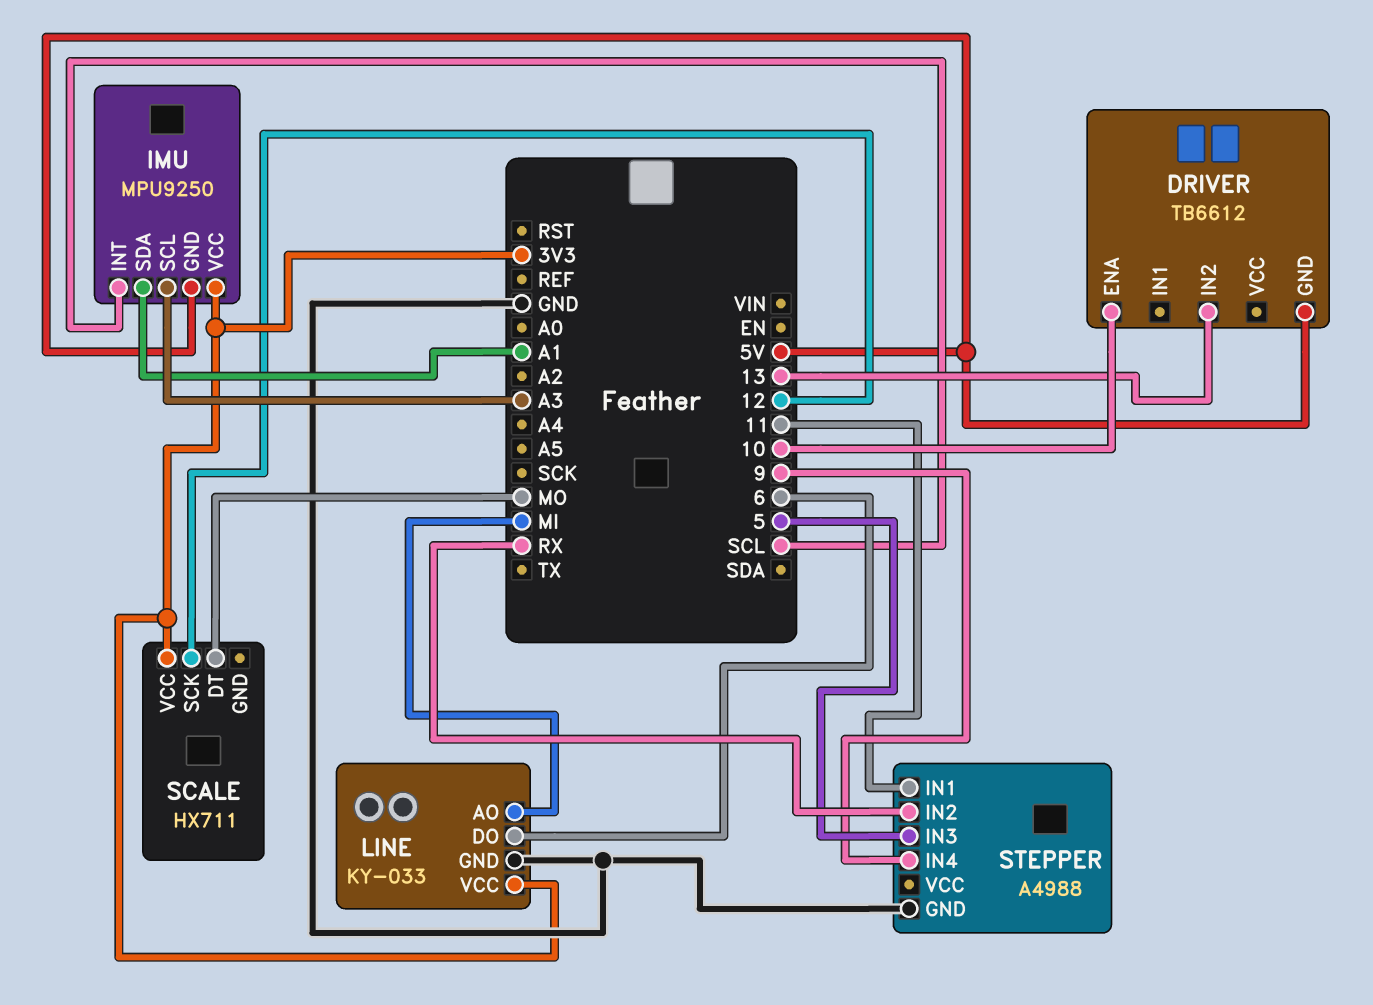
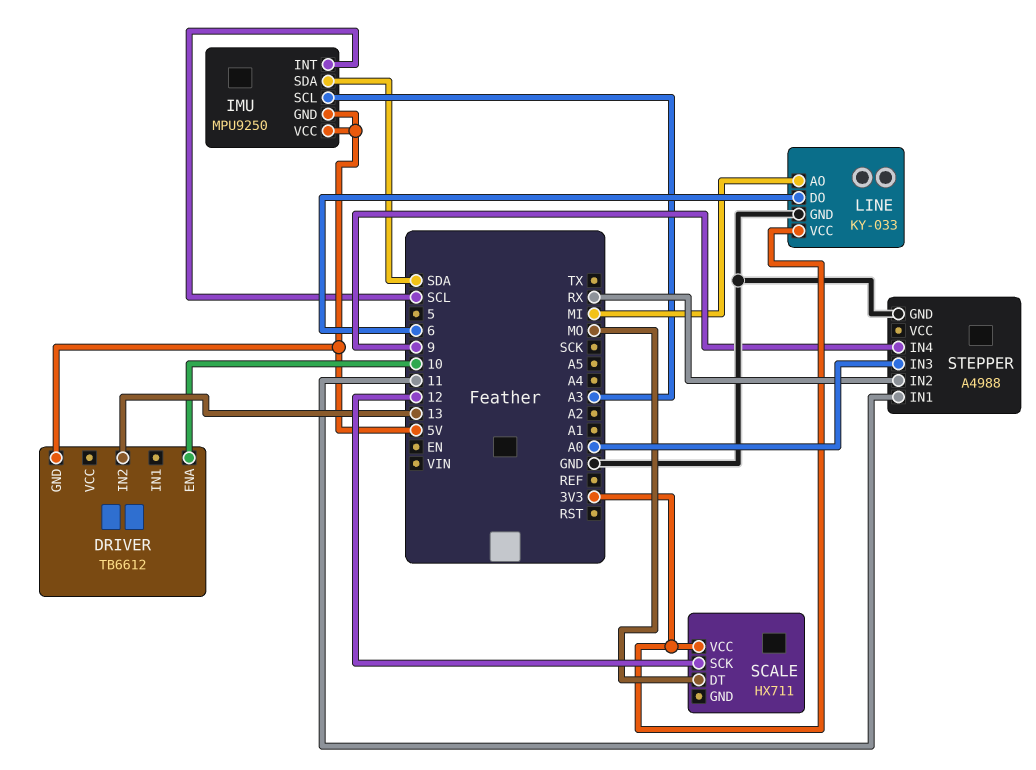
IMU pin SDA: A1 -> SDA
IMU pin VCC: 3V3 -> 5V
STEPPER pin IN3: 5 -> A0

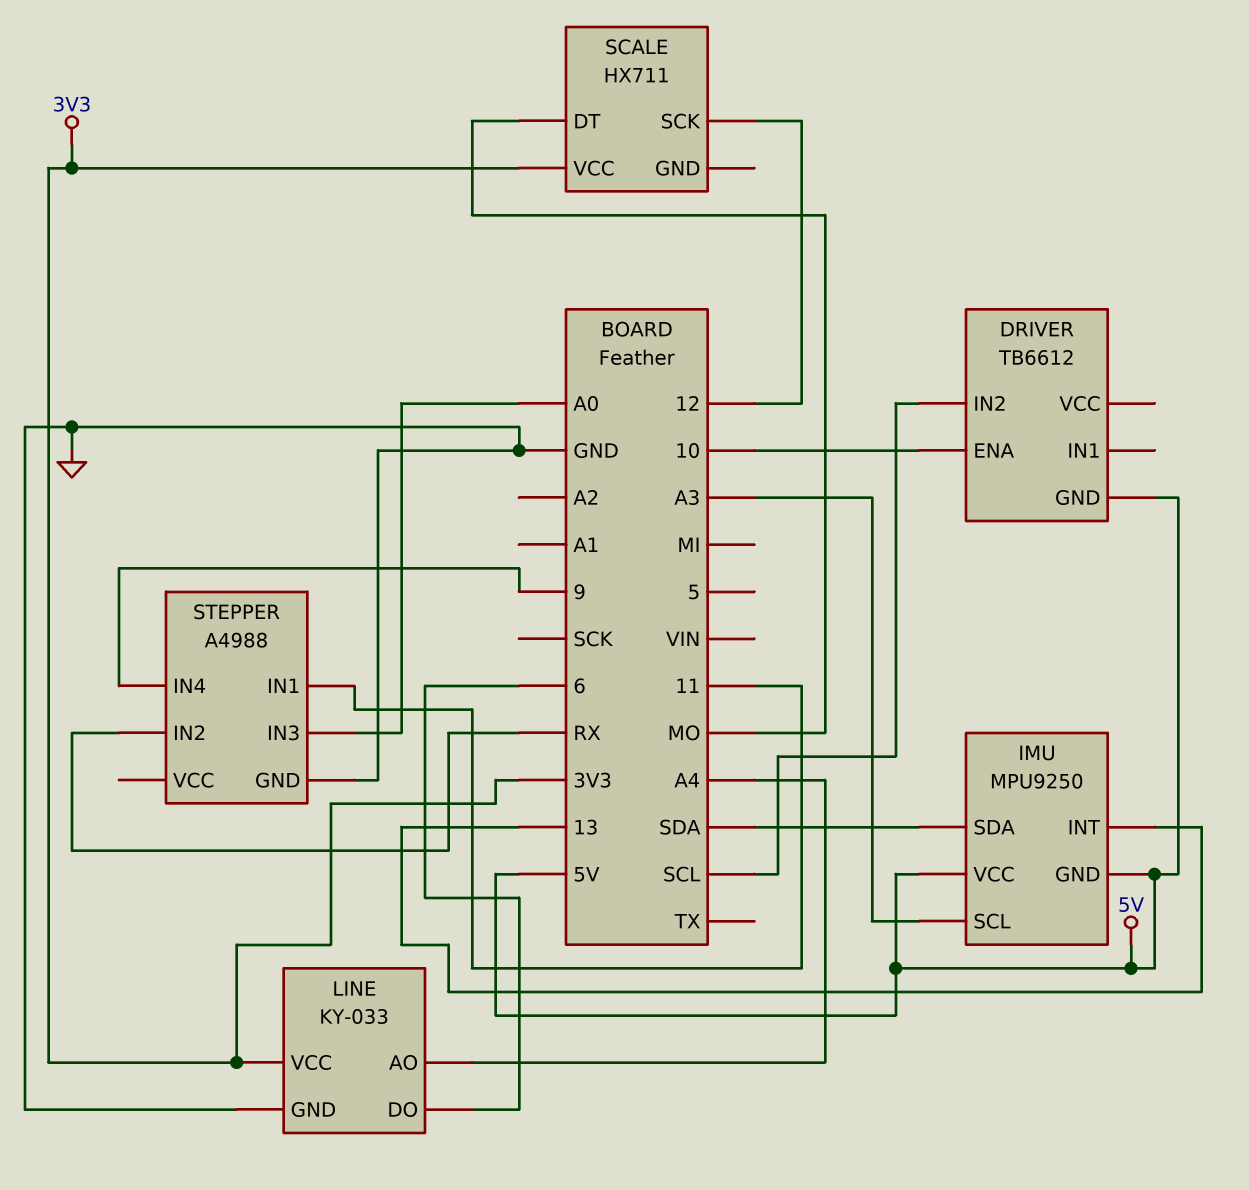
DRIVER pin IN2: 13 -> SCL
IMU pin INT: SCL -> 13
LINE pin AO: MI -> A4

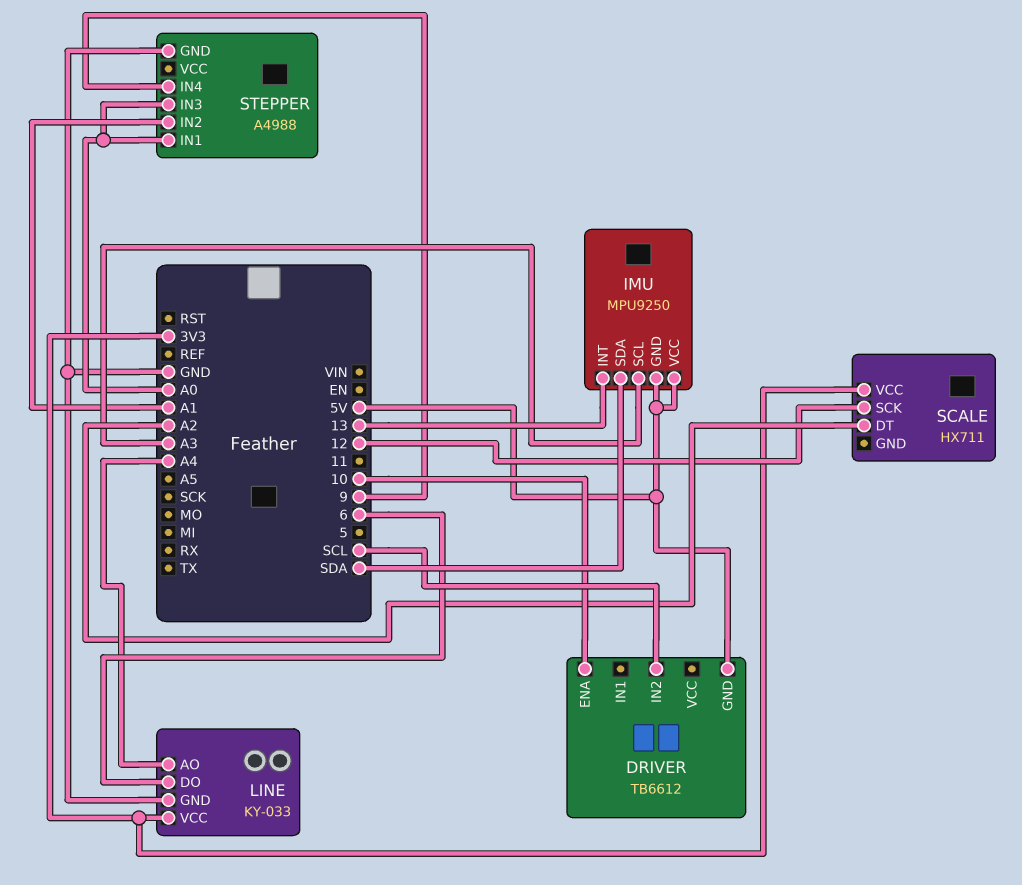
SCALE pin DT: MO -> A2
STEPPER pin IN1: 11 -> A0
STEPPER pin IN2: RX -> A1

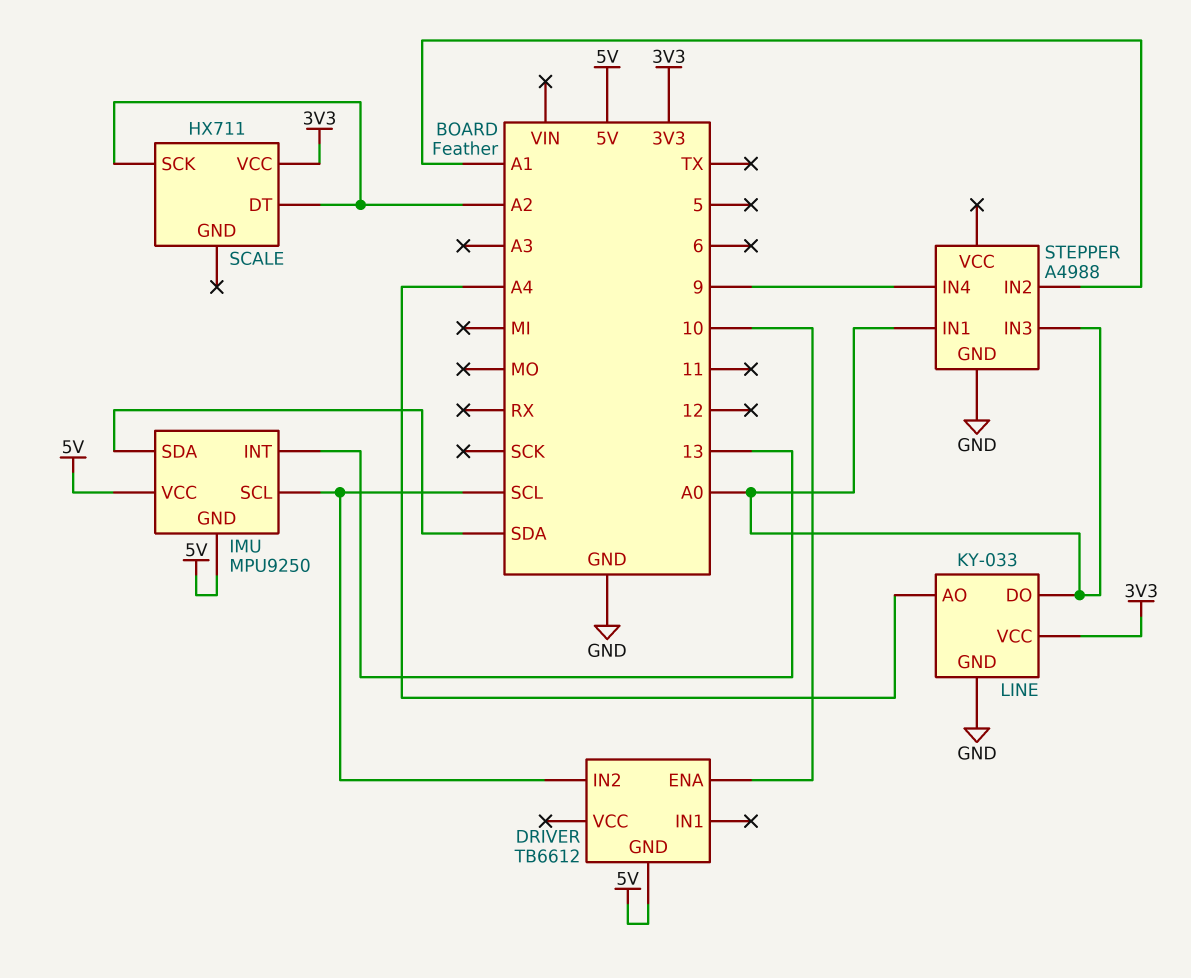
IMU pin SCL: A3 -> SCL
LINE pin DO: 6 -> A0
SCALE pin SCK: 12 -> A2

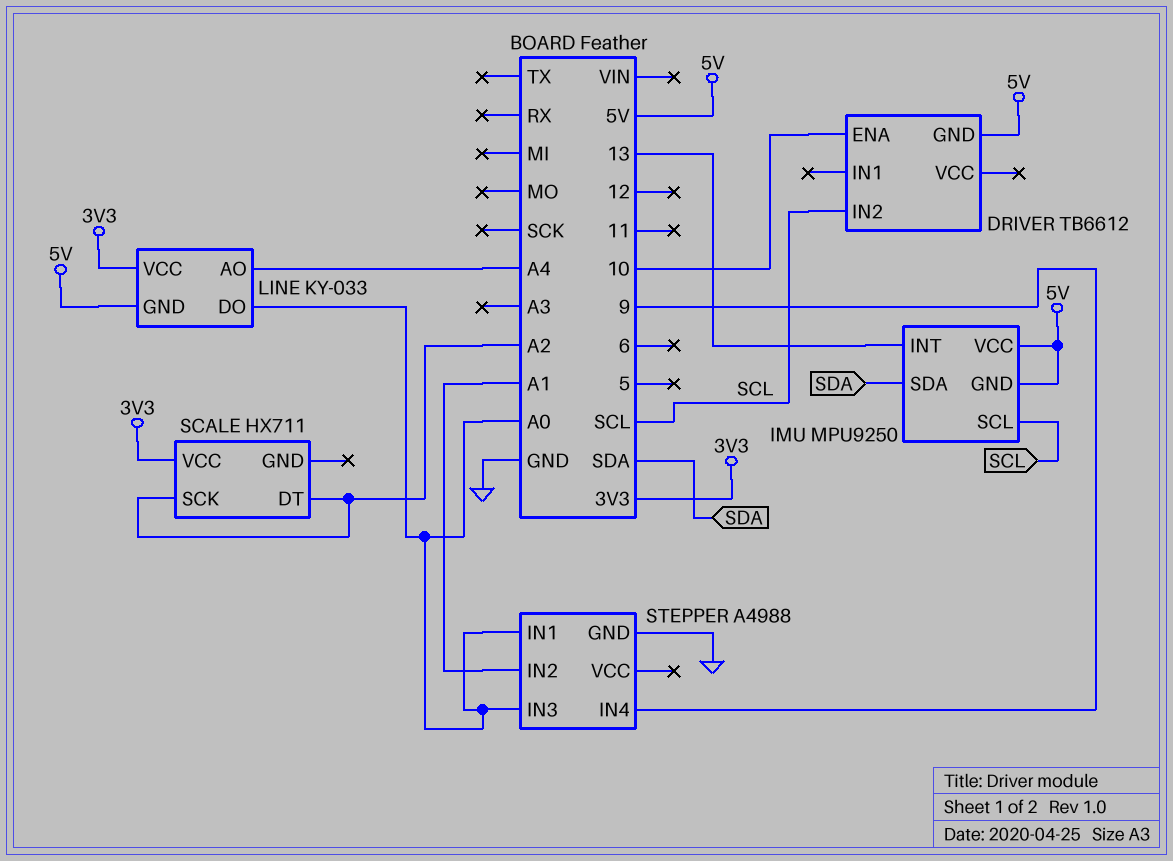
LINE pin GND: GND -> 5V

